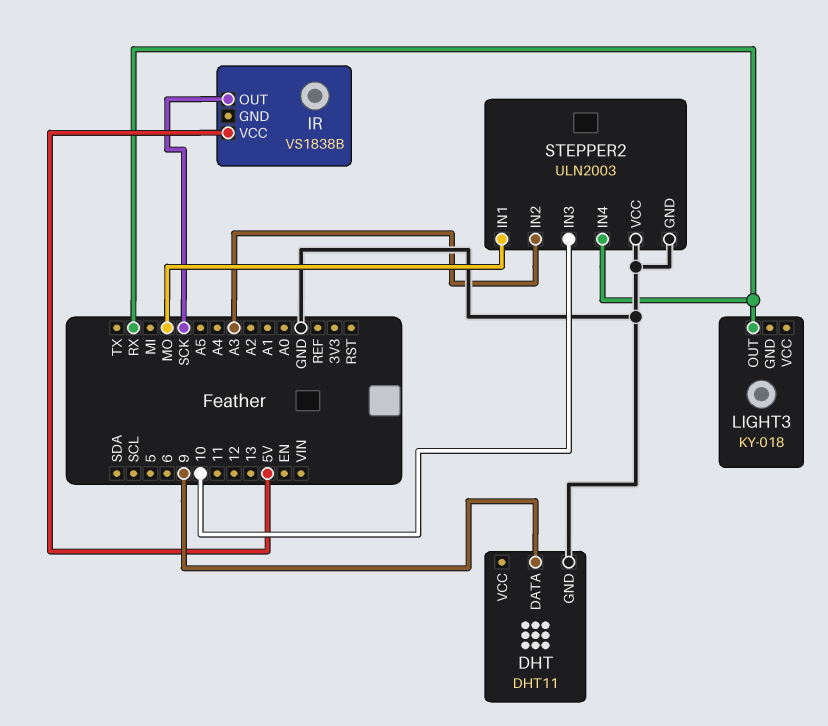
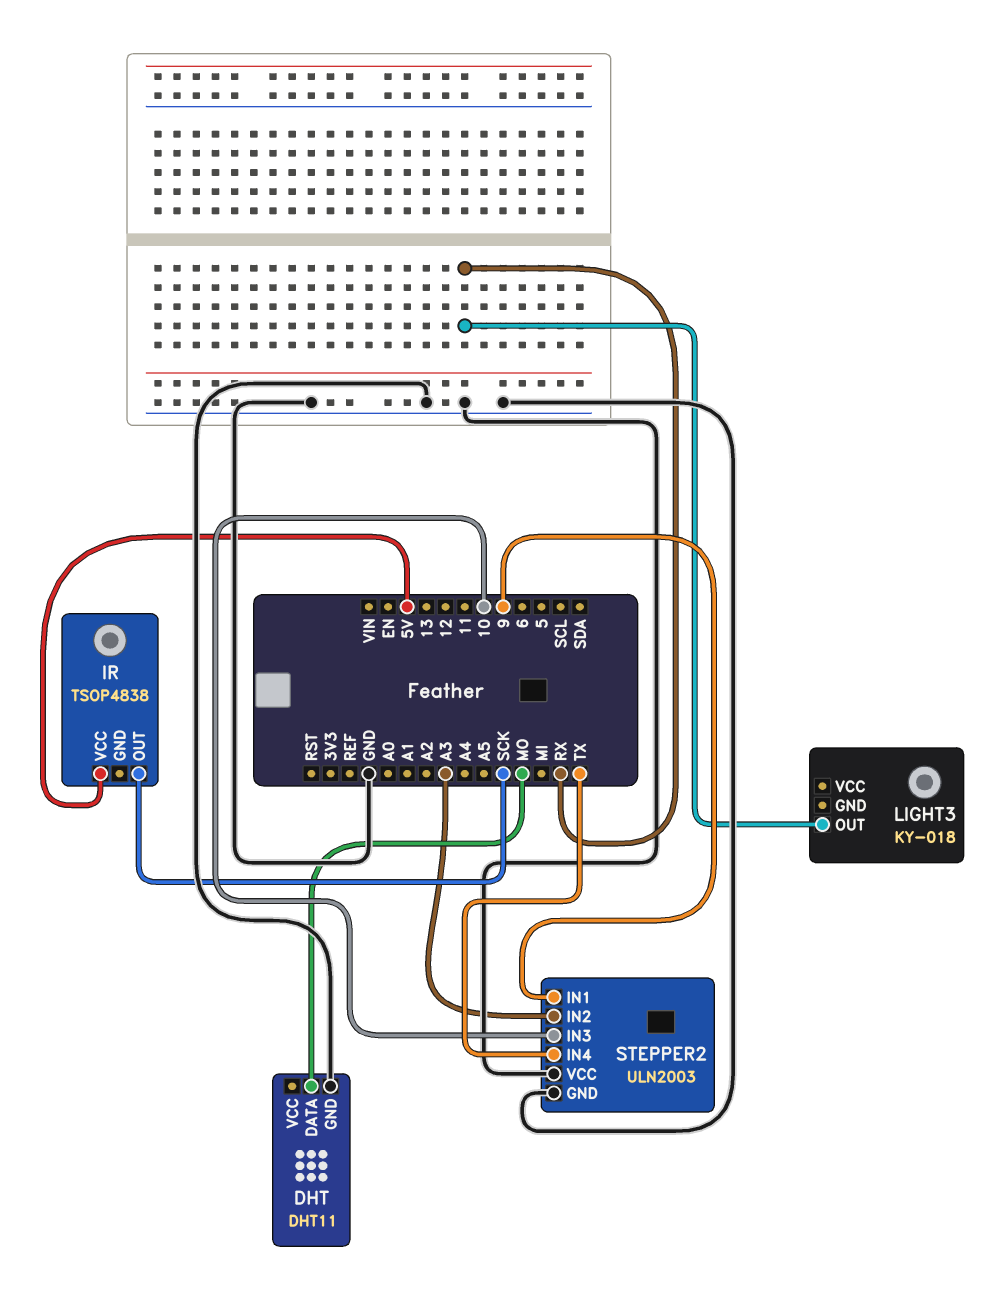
DHT pin DATA: 9 -> MO
IR: VS1838B -> TSOP4838
STEPPER2 pin IN1: MO -> 9
STEPPER2 pin IN4: RX -> TX

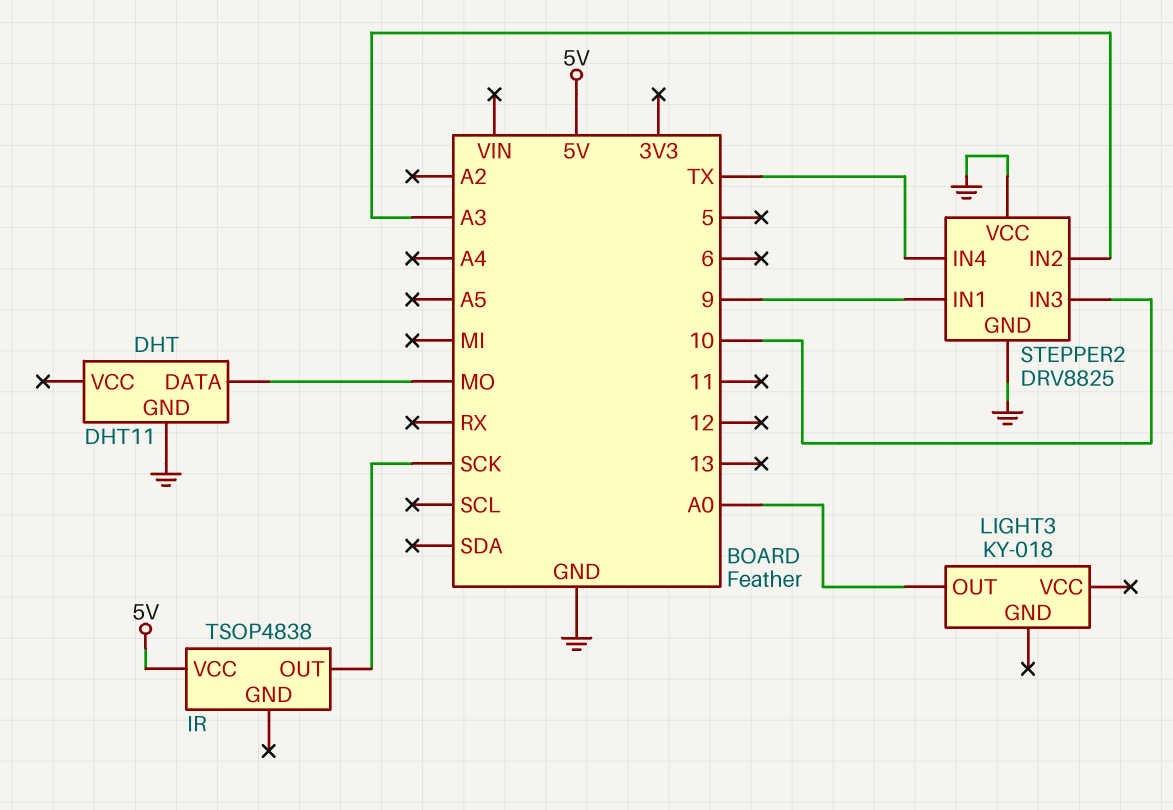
LIGHT3 pin OUT: RX -> A0
STEPPER2: ULN2003 -> DRV8825

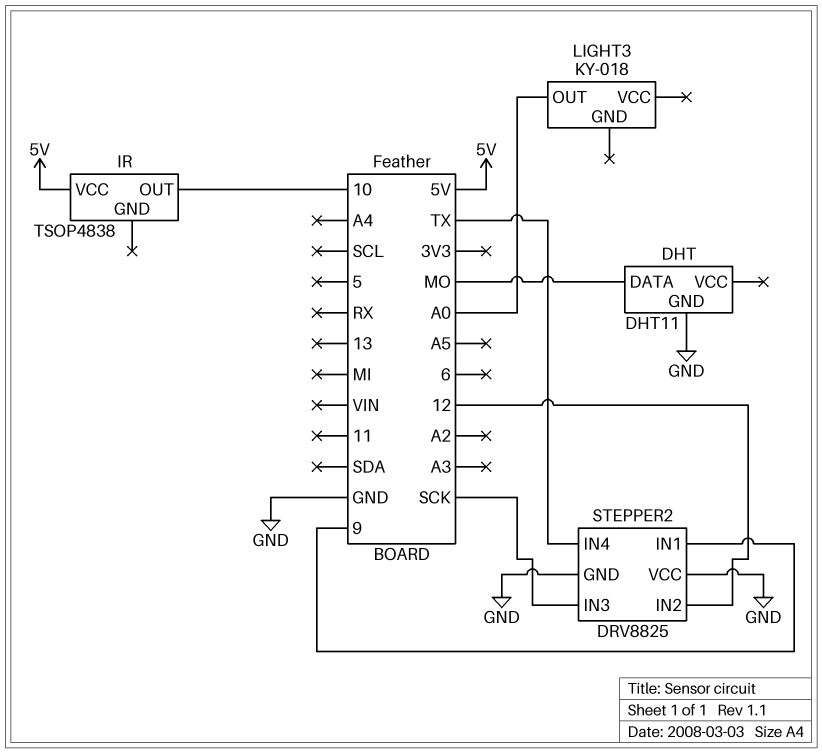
IR pin OUT: SCK -> 10
STEPPER2 pin IN2: A3 -> 12
STEPPER2 pin IN3: 10 -> SCK

